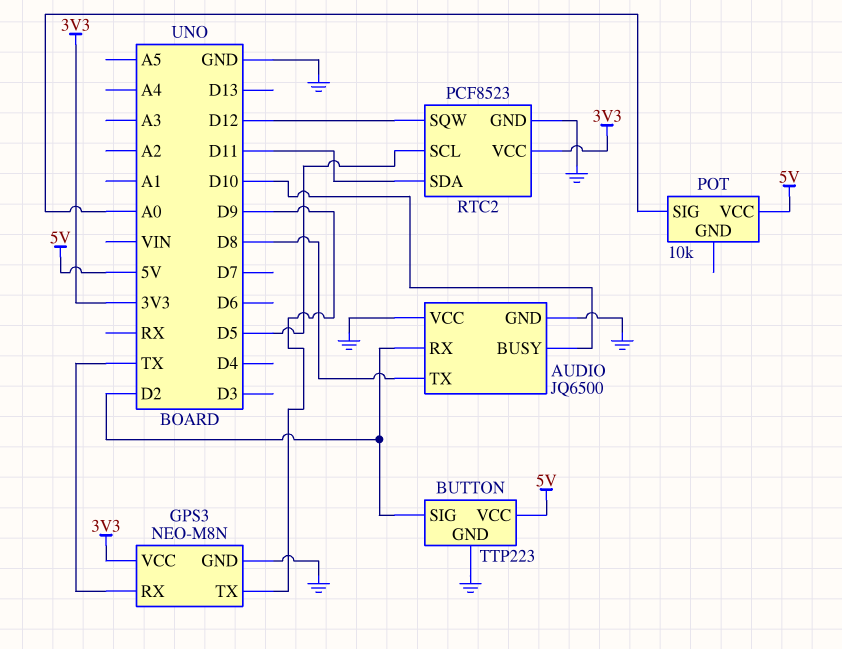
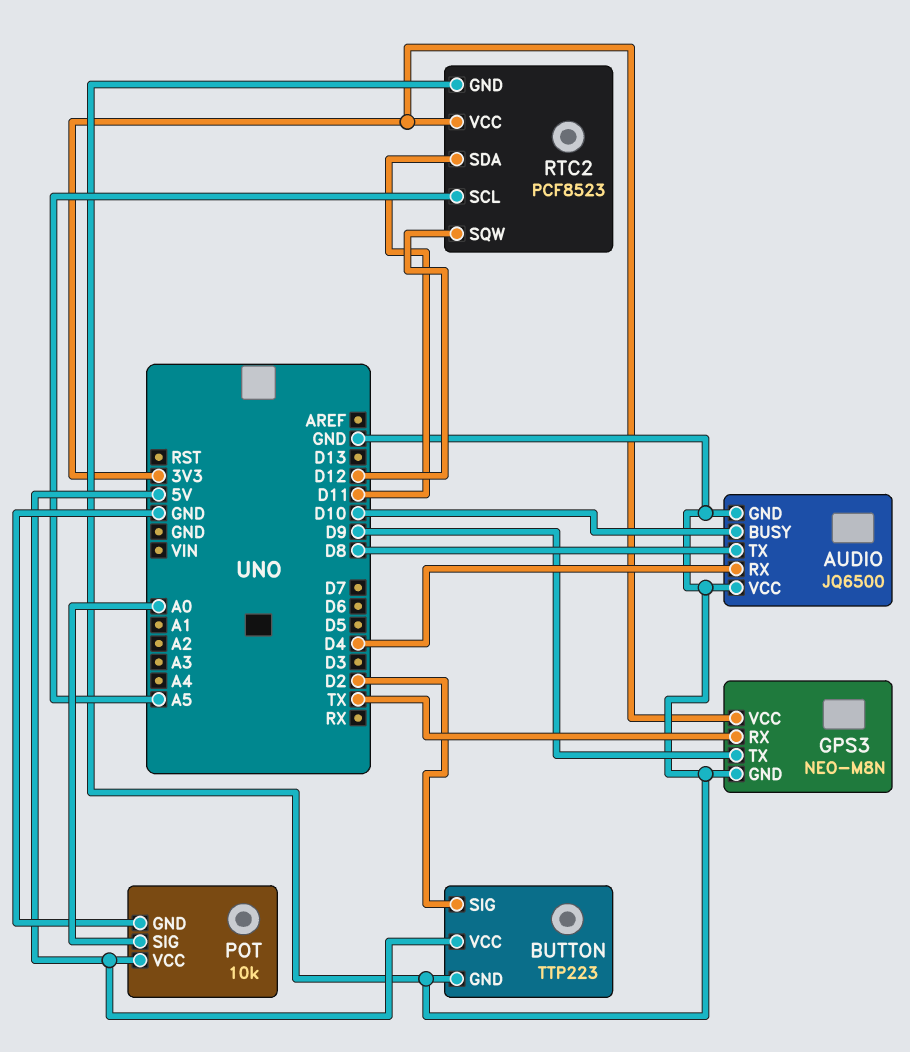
AUDIO pin RX: D2 -> D4
POT pin GND: none -> GND
RTC2 pin SCL: D5 -> A5

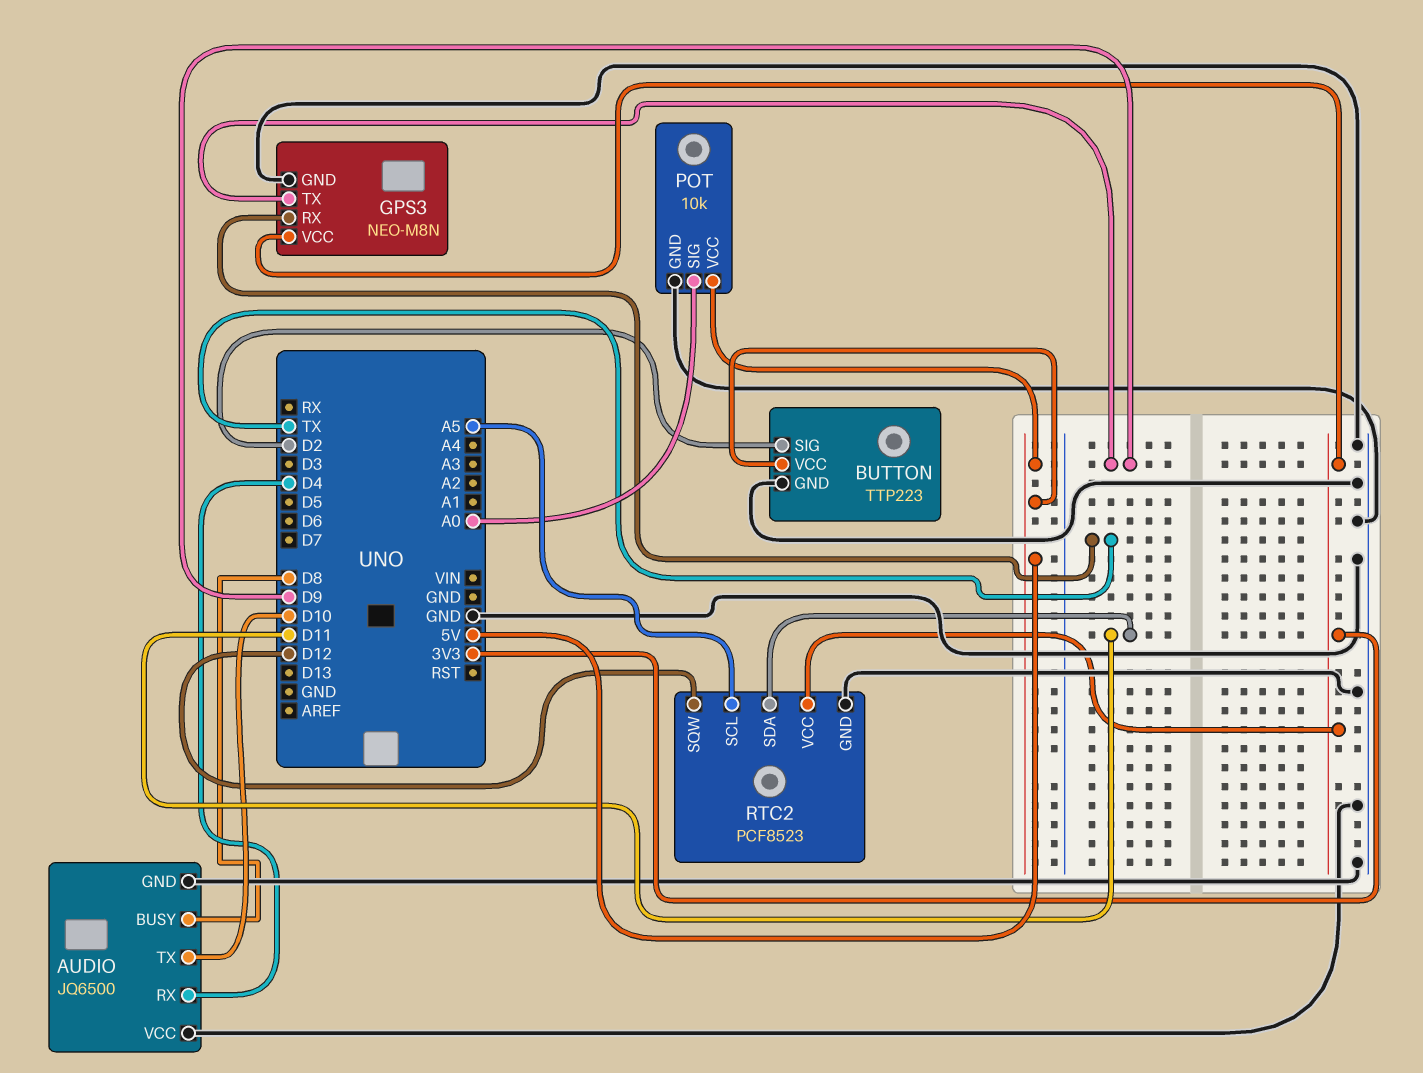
AUDIO pin BUSY: D10 -> D8
AUDIO pin TX: D8 -> D10

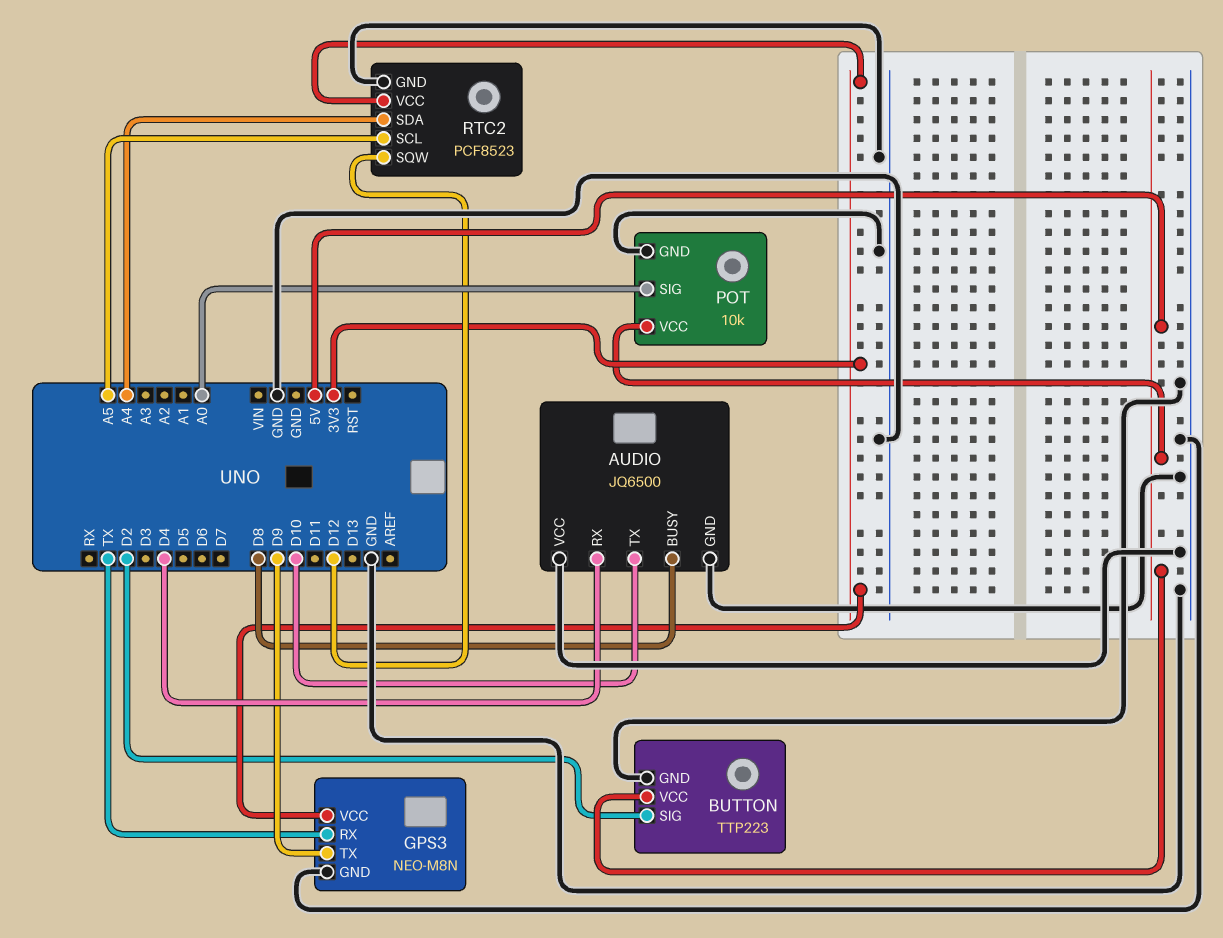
RTC2 pin SDA: D11 -> A4

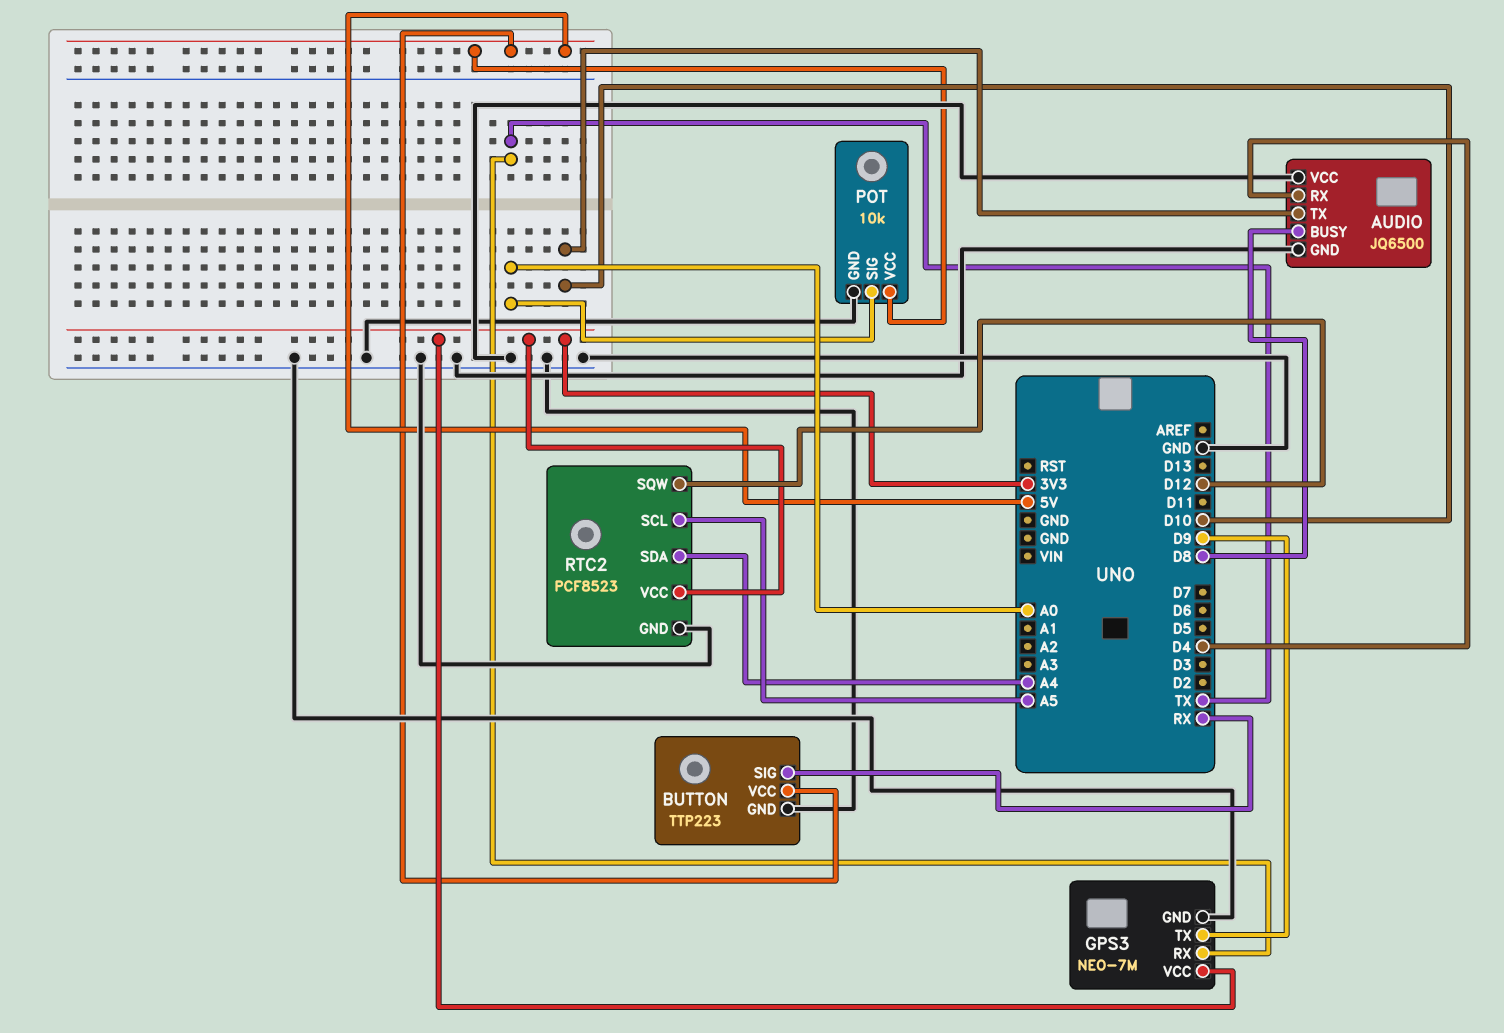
BUTTON pin SIG: D2 -> RX
GPS3: NEO-M8N -> NEO-7M

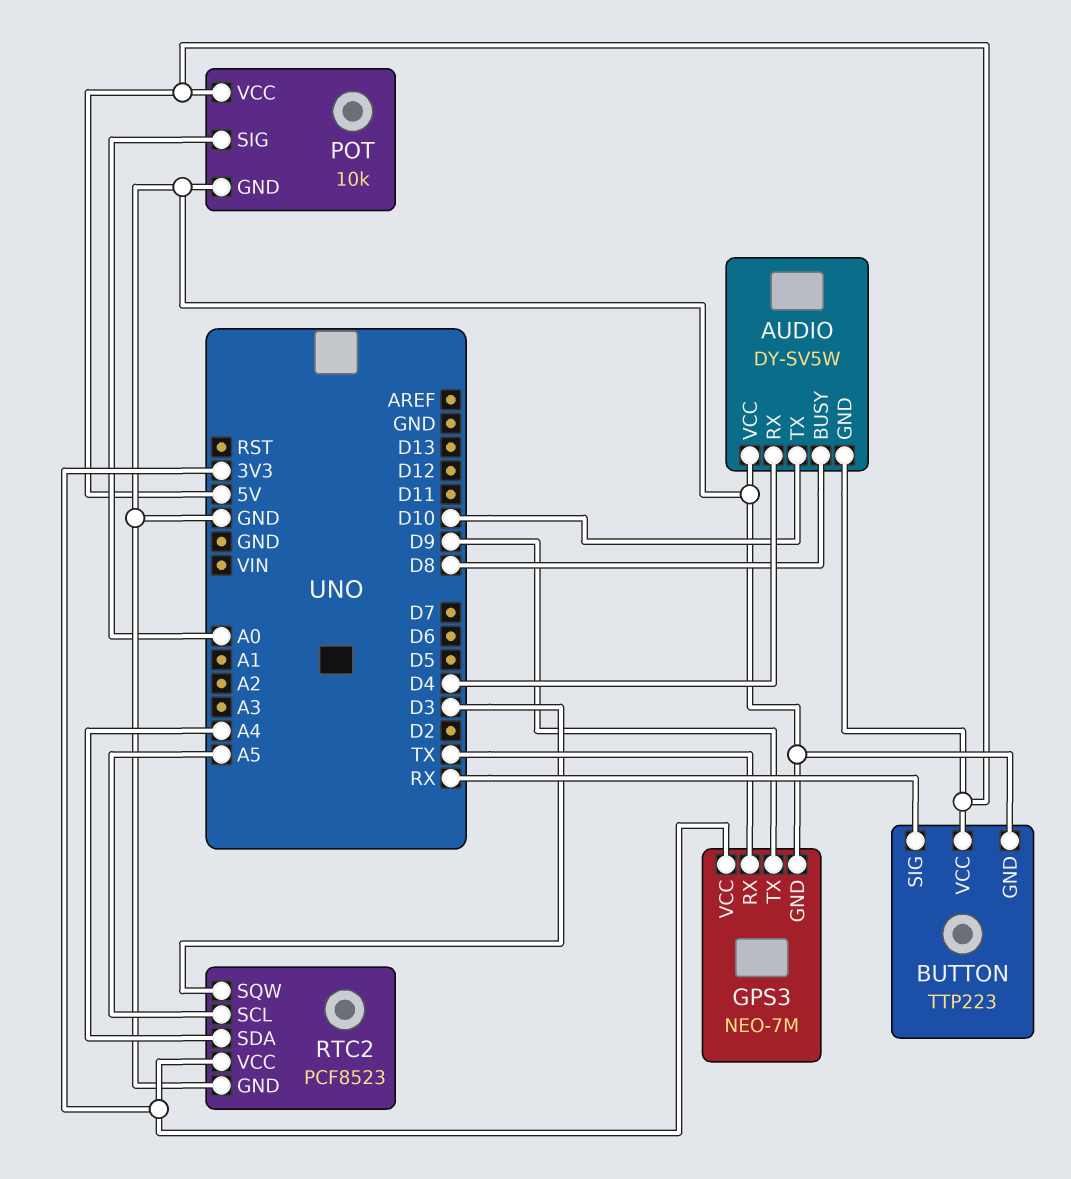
AUDIO: JQ6500 -> DY-SV5W
AUDIO pin GND: GND -> 5V
RTC2 pin SQW: D12 -> D3

